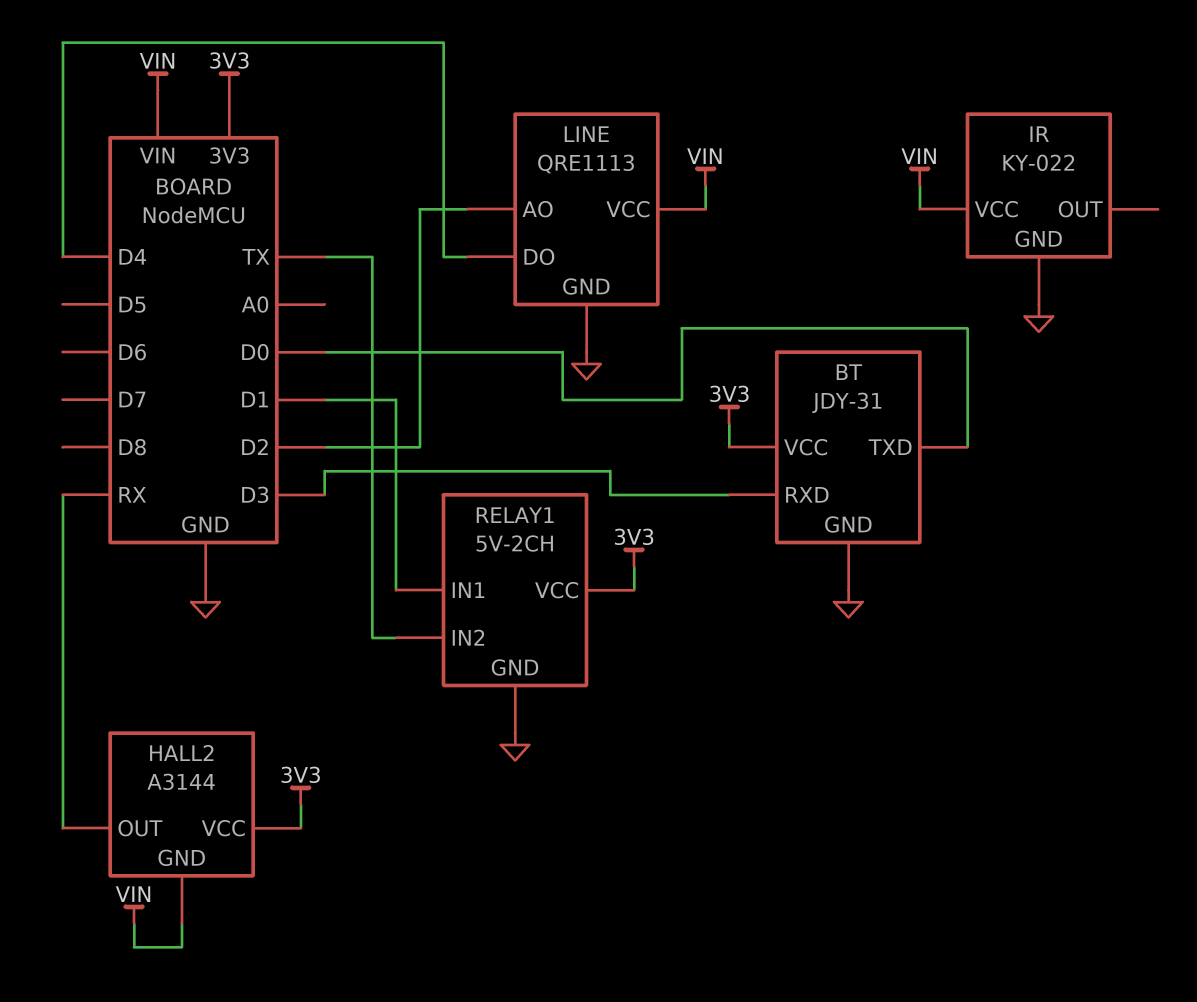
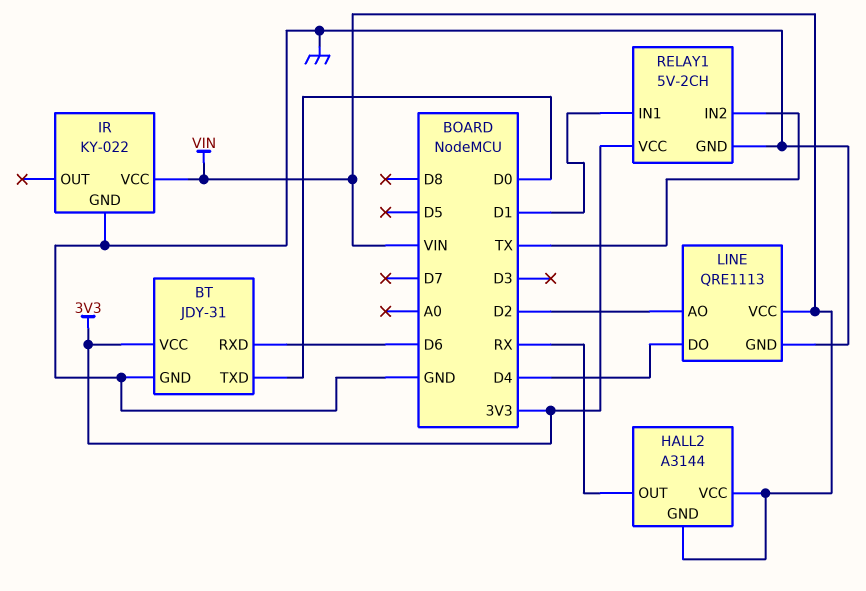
BT pin RXD: D3 -> D6
HALL2 pin VCC: 3V3 -> VIN

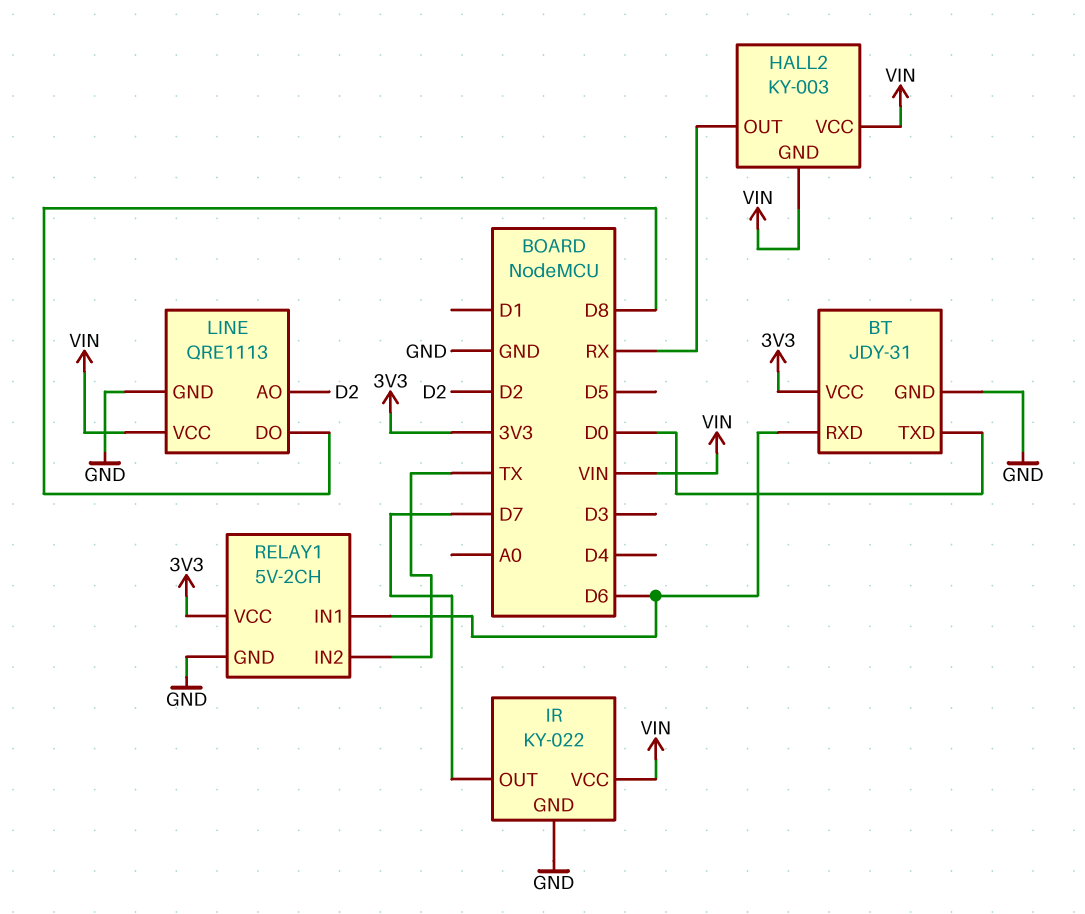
HALL2: A3144 -> KY-003
IR pin OUT: none -> D7
LINE pin DO: D4 -> D8
RELAY1 pin IN1: D1 -> D6

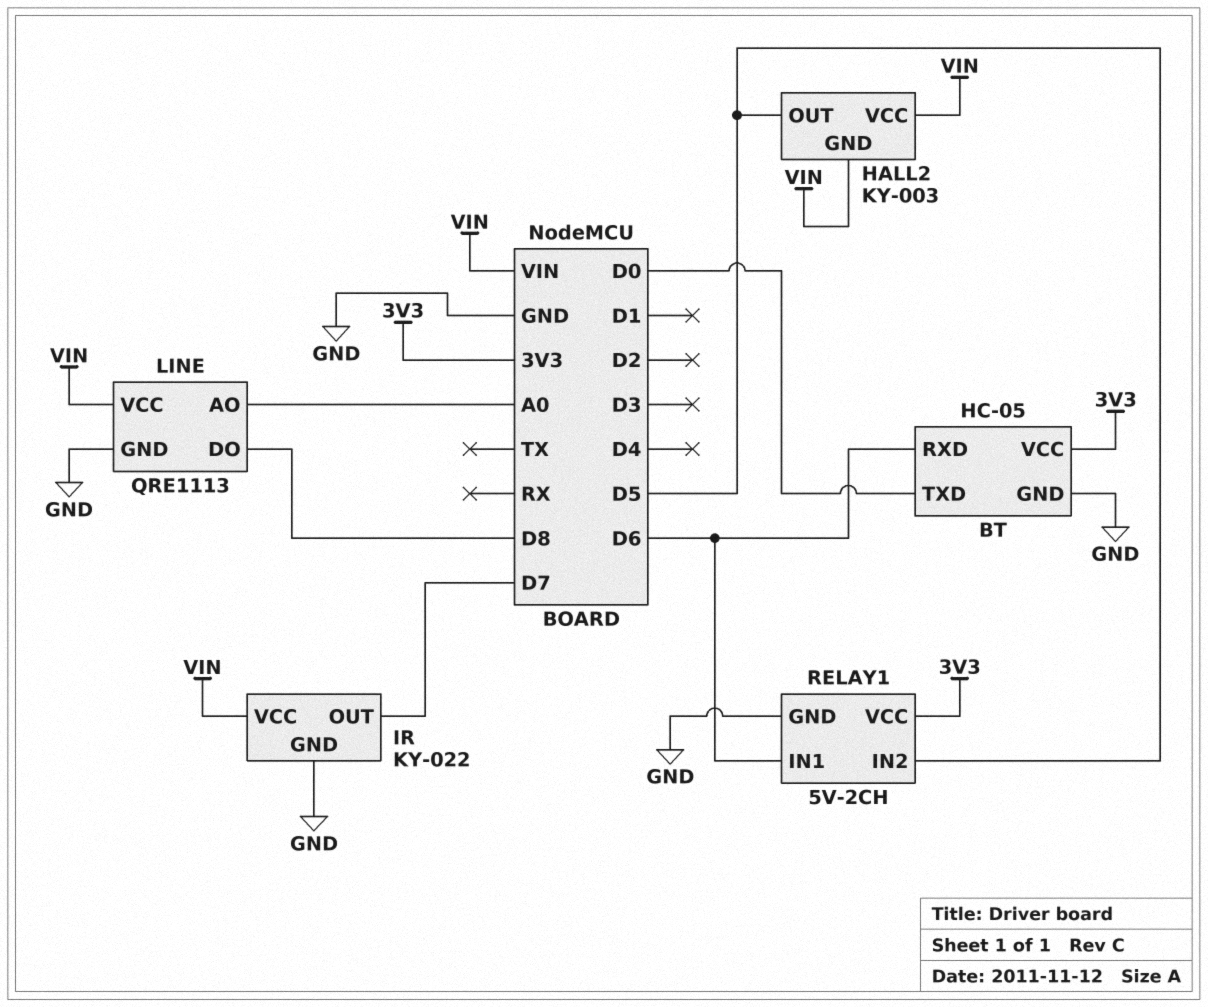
BT: JDY-31 -> HC-05
HALL2 pin OUT: RX -> D5
LINE pin AO: D2 -> A0
RELAY1 pin IN2: TX -> D5

